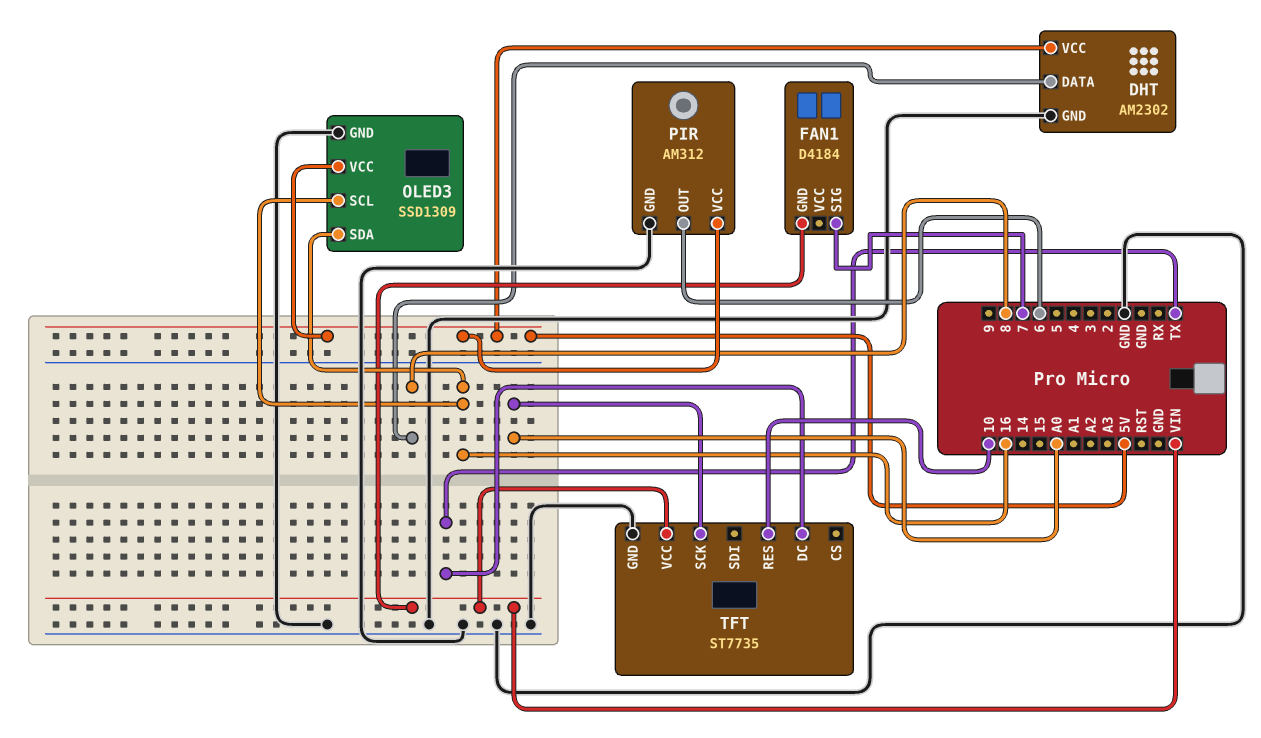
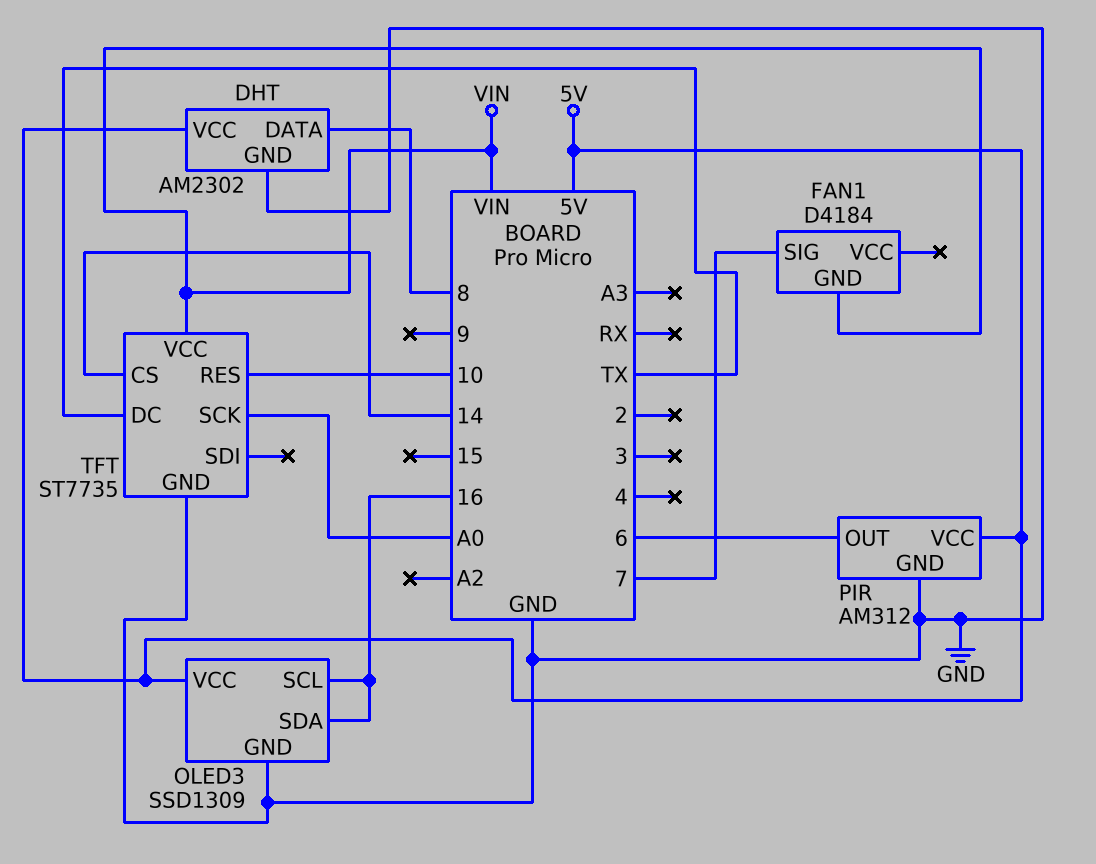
TFT pin CS: none -> 14

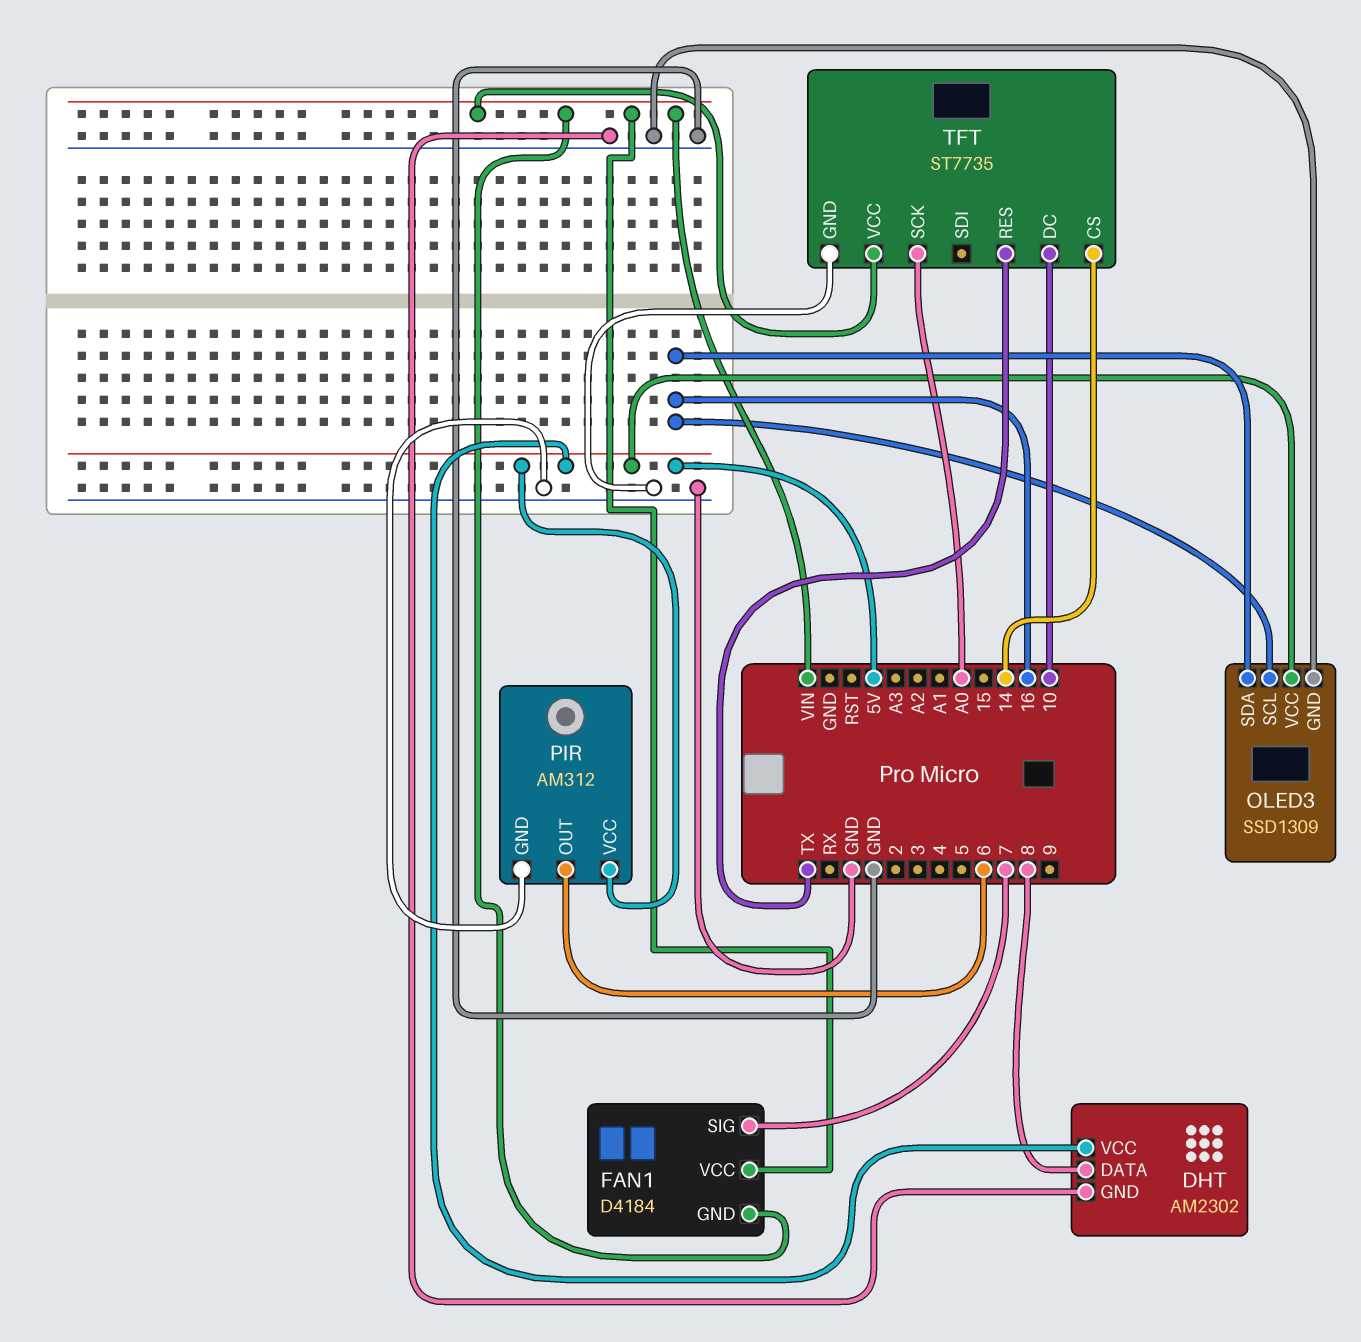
FAN1 pin VCC: none -> VIN
TFT pin DC: TX -> 10
TFT pin RES: 10 -> TX

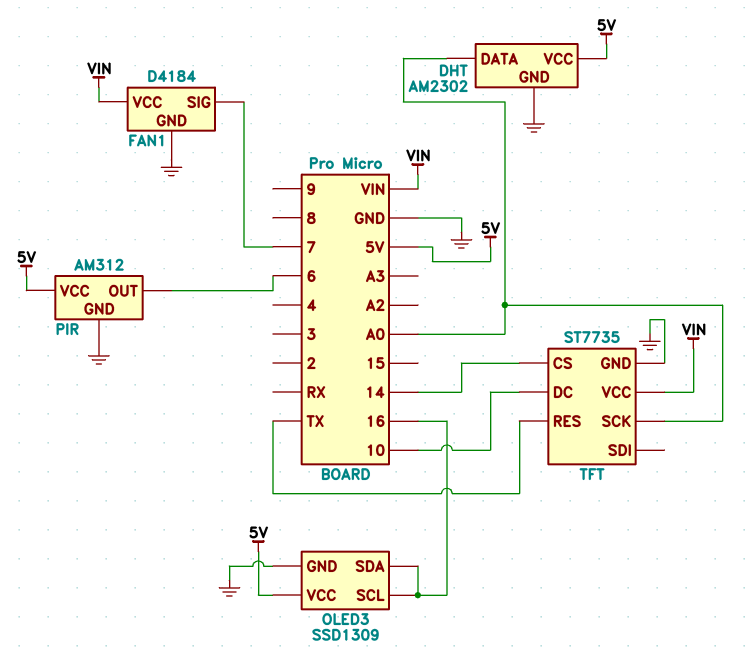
DHT pin DATA: 8 -> A0
FAN1 pin GND: VIN -> GND

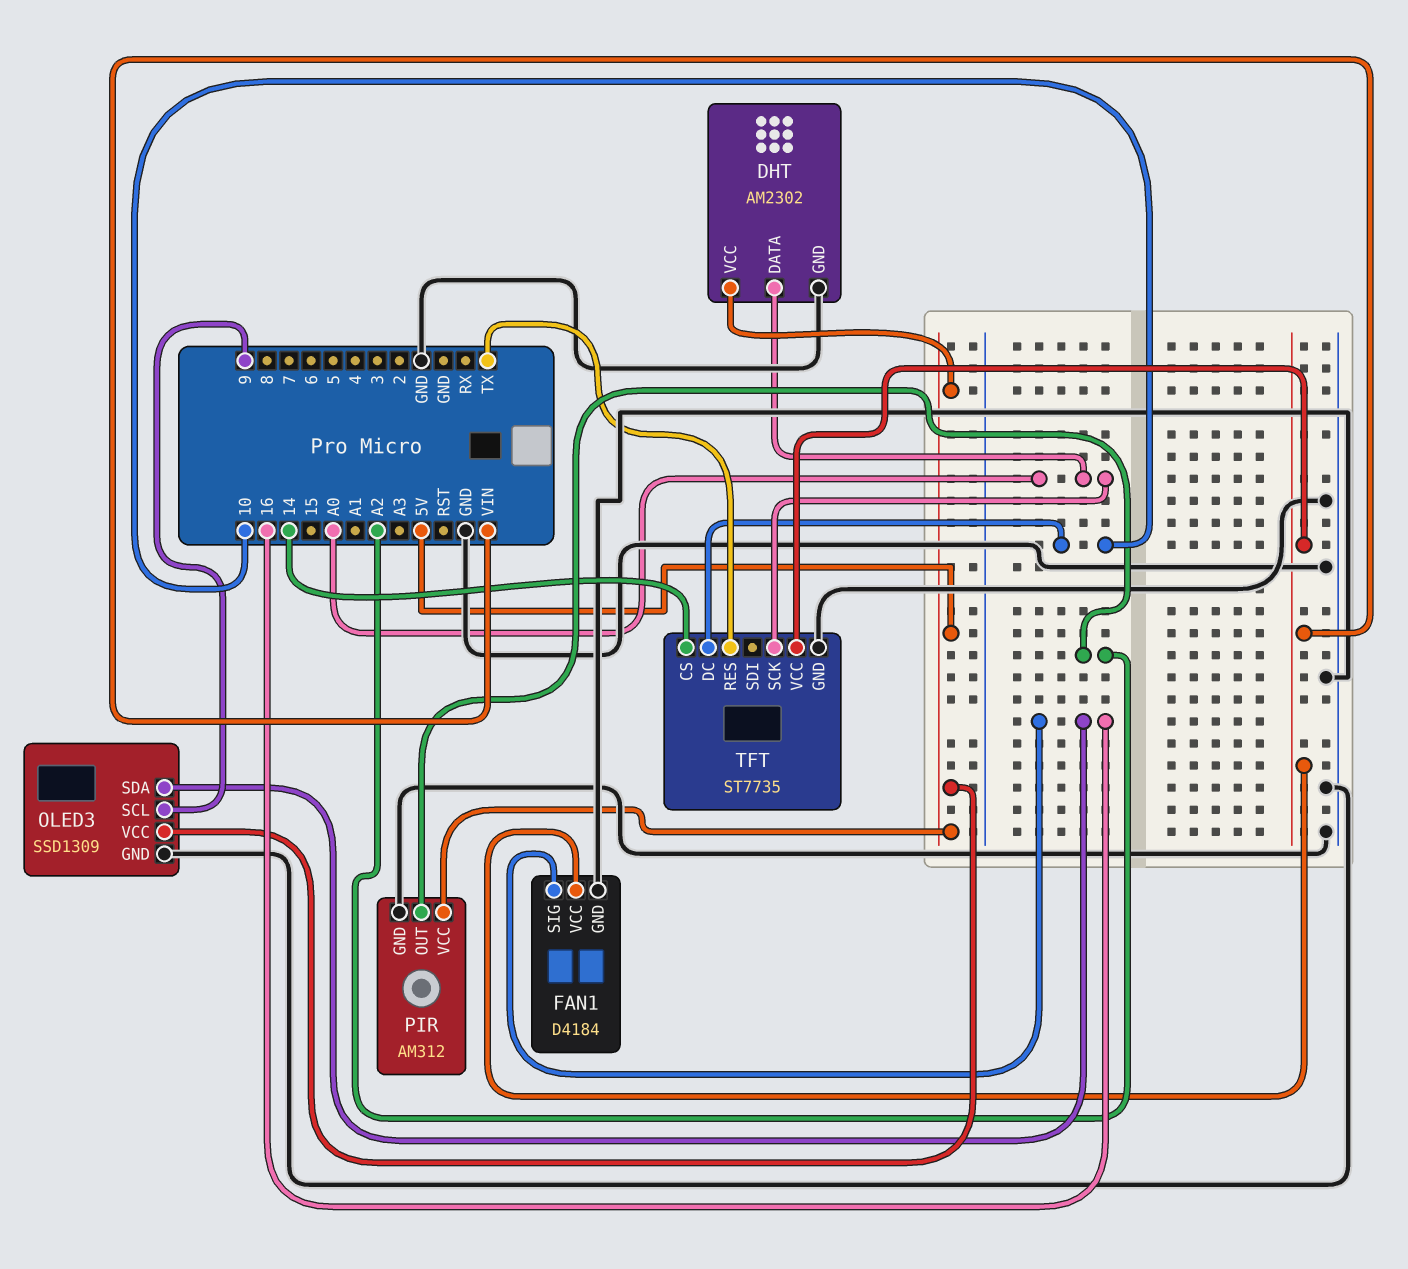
FAN1 pin SIG: 7 -> 16
OLED3 pin SCL: 16 -> 9
PIR pin OUT: 6 -> A2

